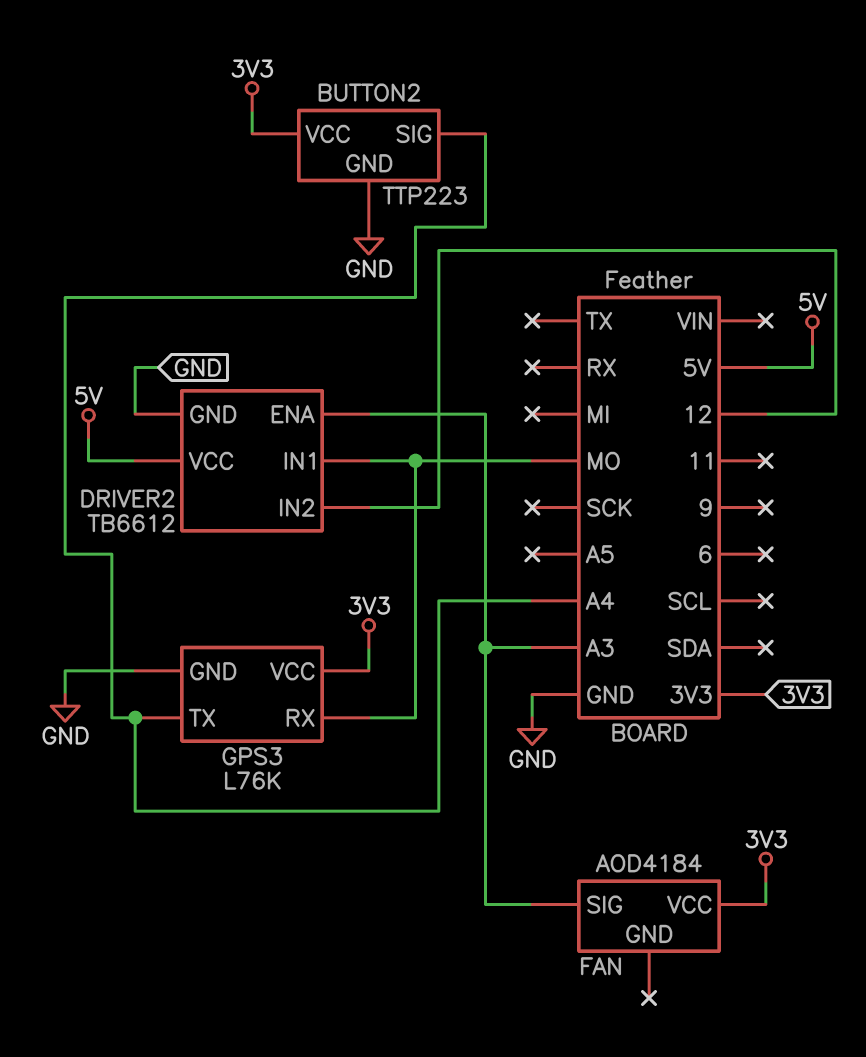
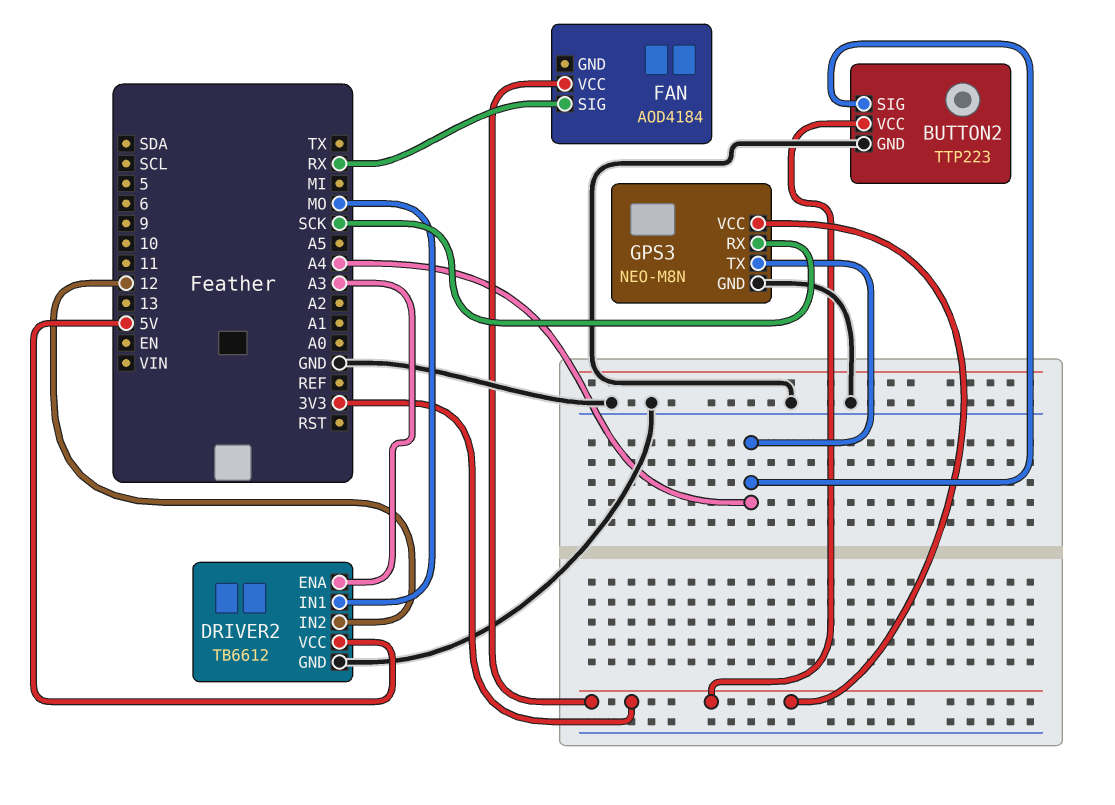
FAN pin SIG: A3 -> RX
GPS3: L76K -> NEO-M8N
GPS3 pin RX: MO -> SCK

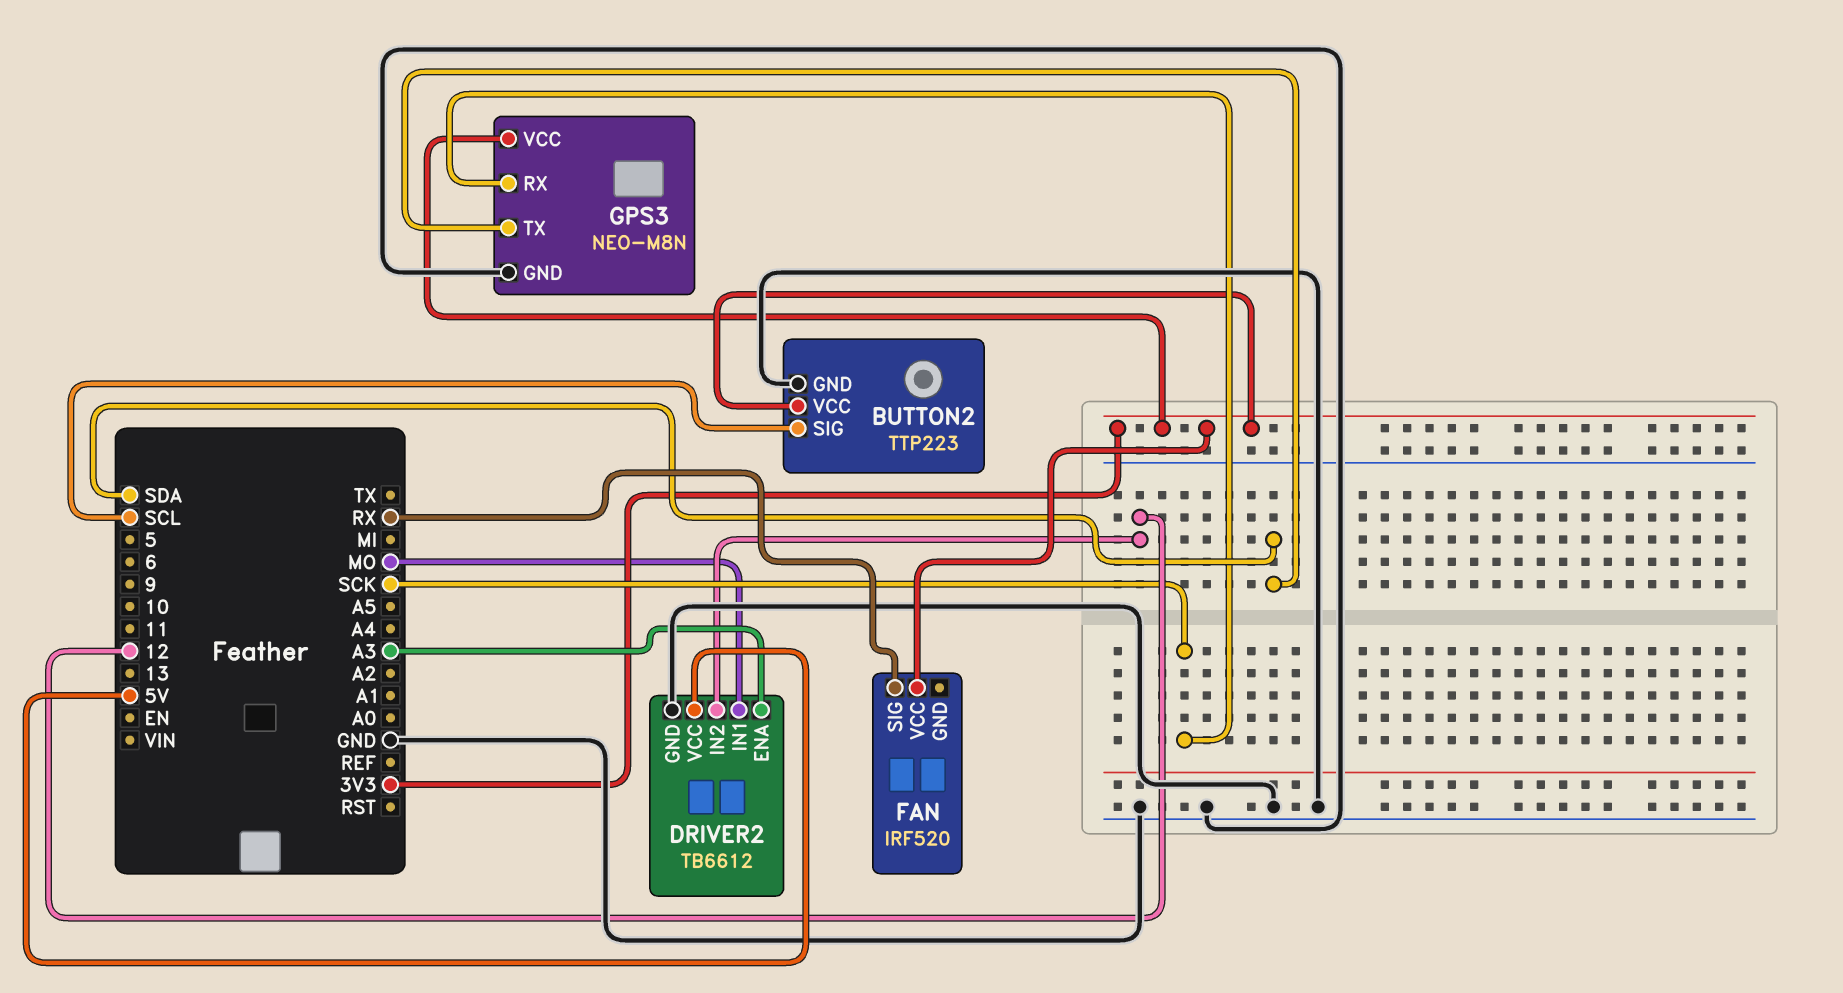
BUTTON2 pin SIG: A4 -> SCL
FAN: AOD4184 -> IRF520
GPS3 pin TX: A4 -> SDA

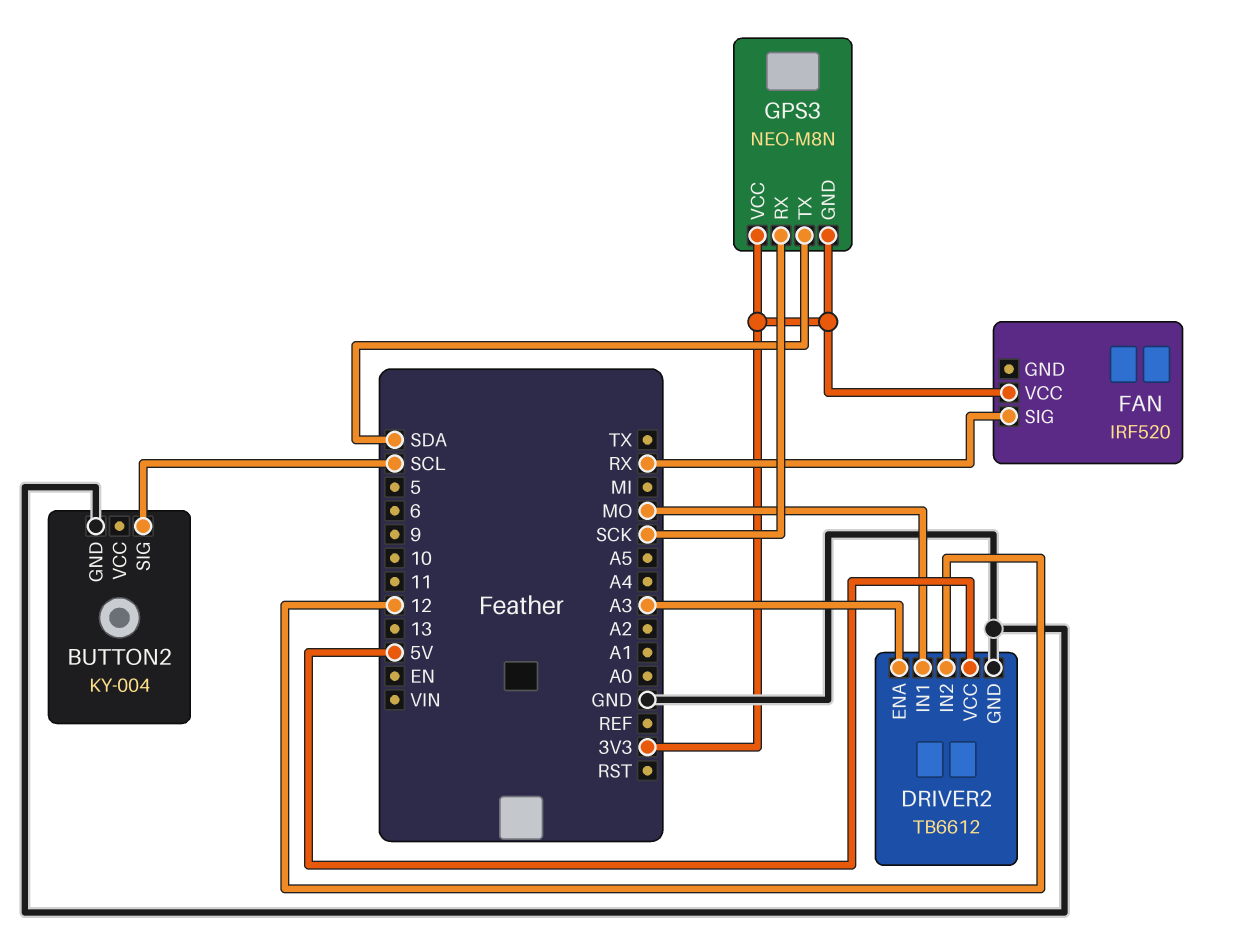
BUTTON2: TTP223 -> KY-004
BUTTON2 pin VCC: 3V3 -> none
GPS3 pin GND: GND -> 3V3

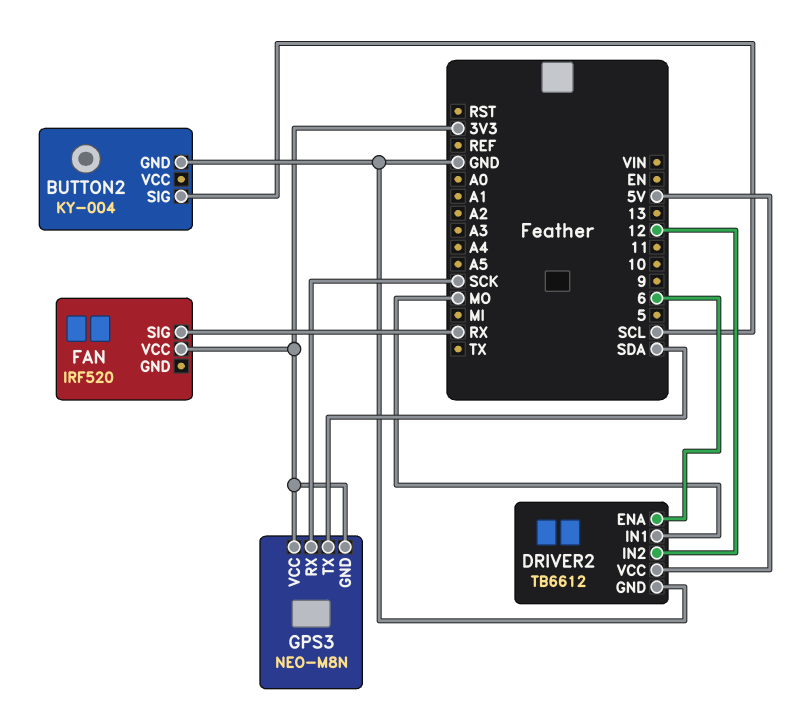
DRIVER2 pin ENA: A3 -> 6

